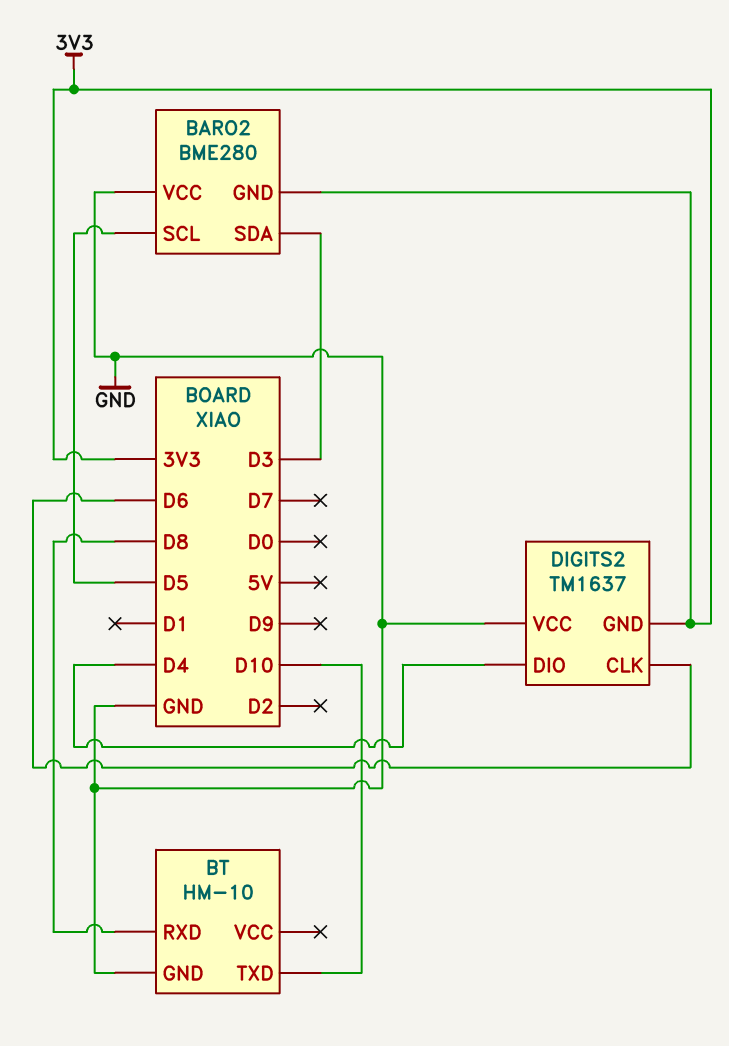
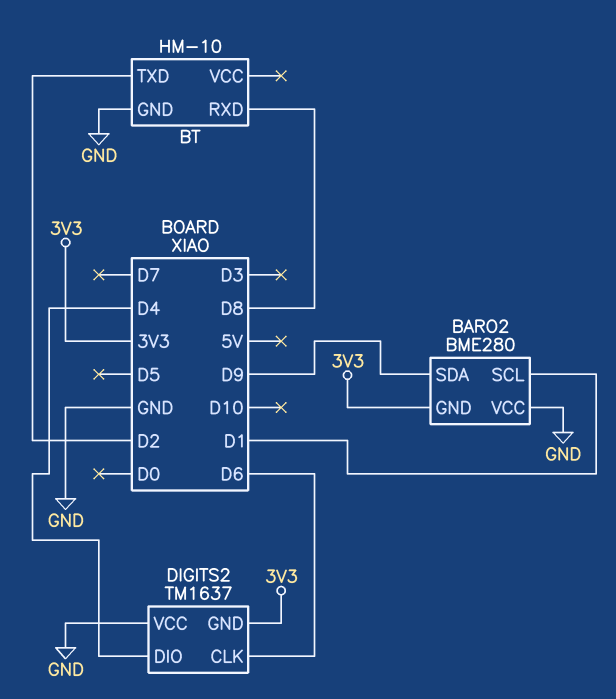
BARO2 pin SCL: D5 -> D1
BARO2 pin SDA: D3 -> D9
BT pin TXD: D10 -> D2

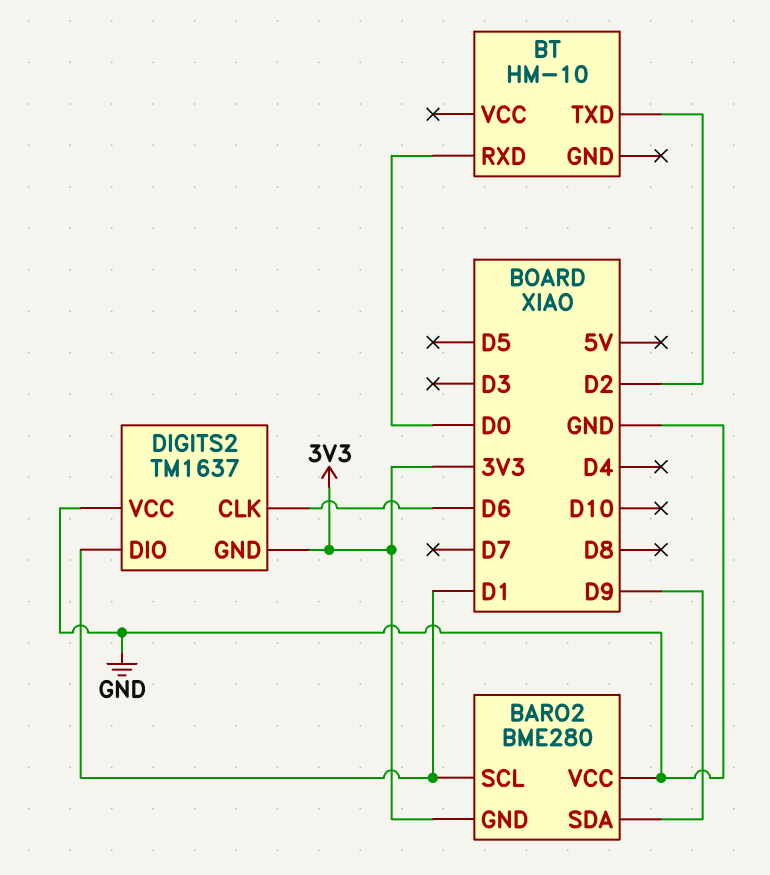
BT pin GND: GND -> none
BT pin RXD: D8 -> D0
DIGITS2 pin DIO: D4 -> D1

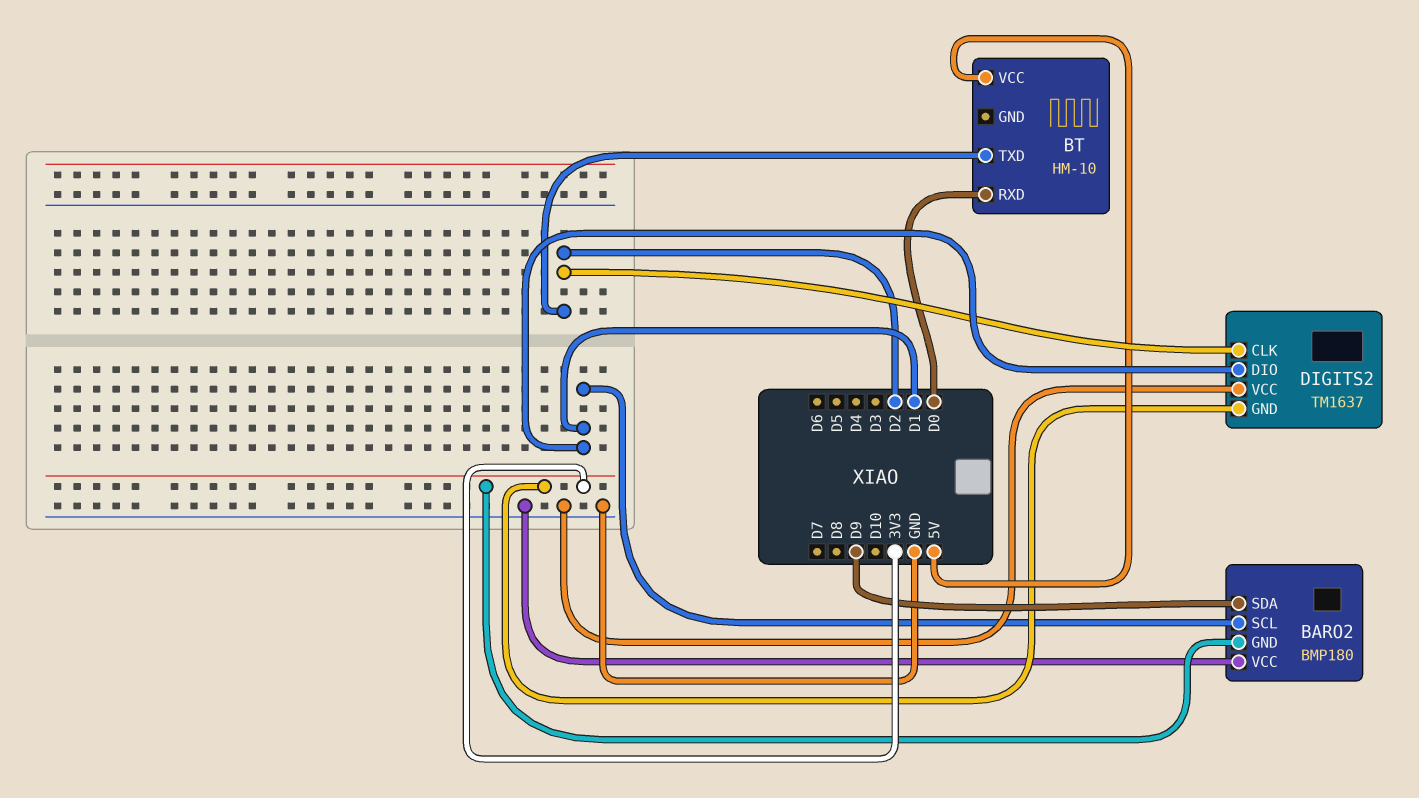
BARO2: BME280 -> BMP180
BT pin VCC: none -> 5V
DIGITS2 pin CLK: D6 -> D2

